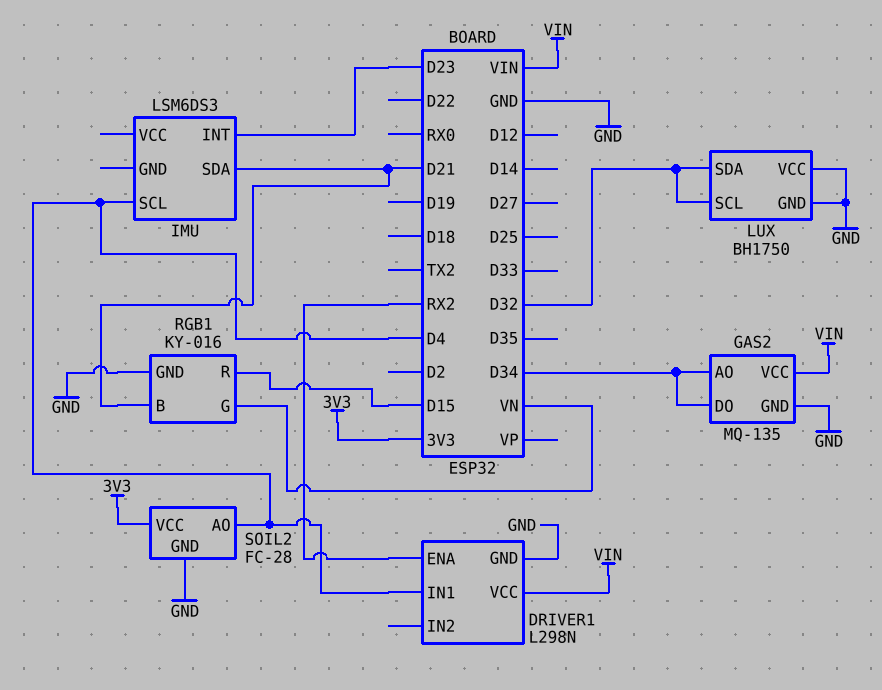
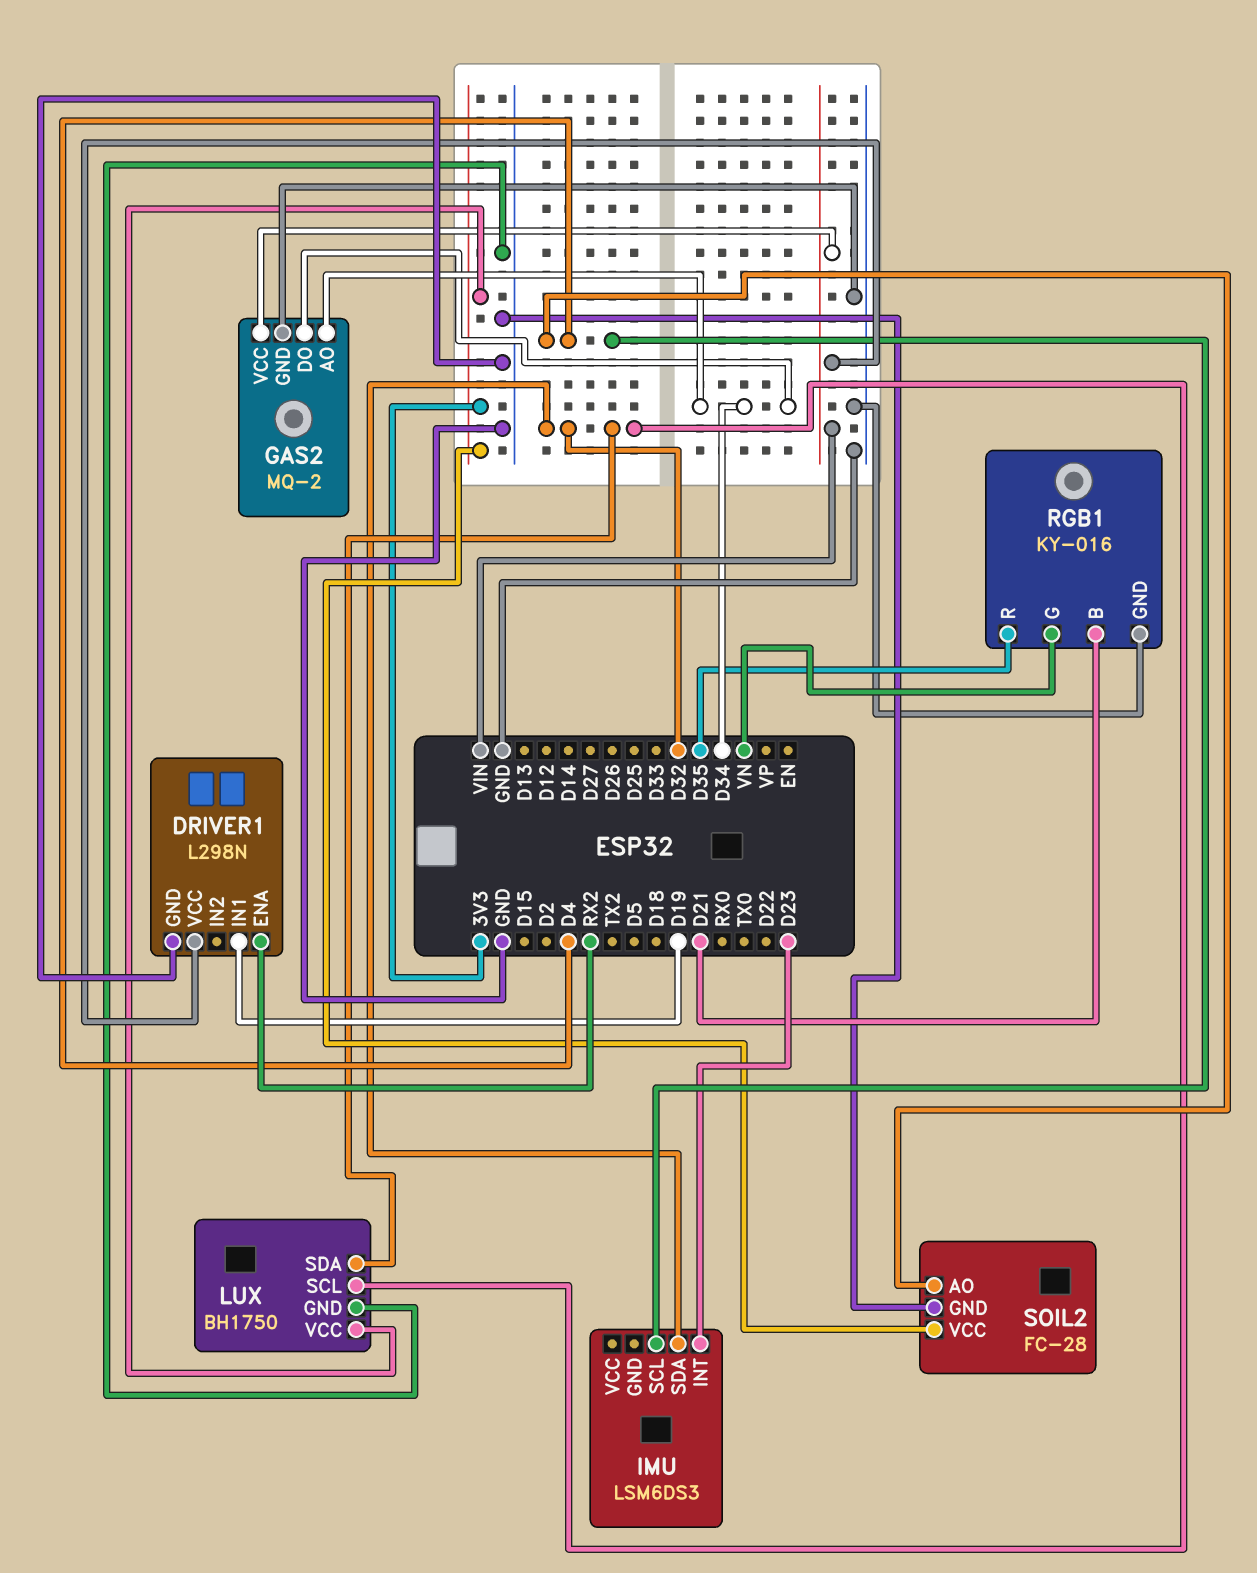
DRIVER1 pin IN1: D4 -> D19
GAS2: MQ-135 -> MQ-2
IMU pin SDA: D21 -> D32
LUX pin VCC: GND -> 3V3
RGB1 pin R: D15 -> D35

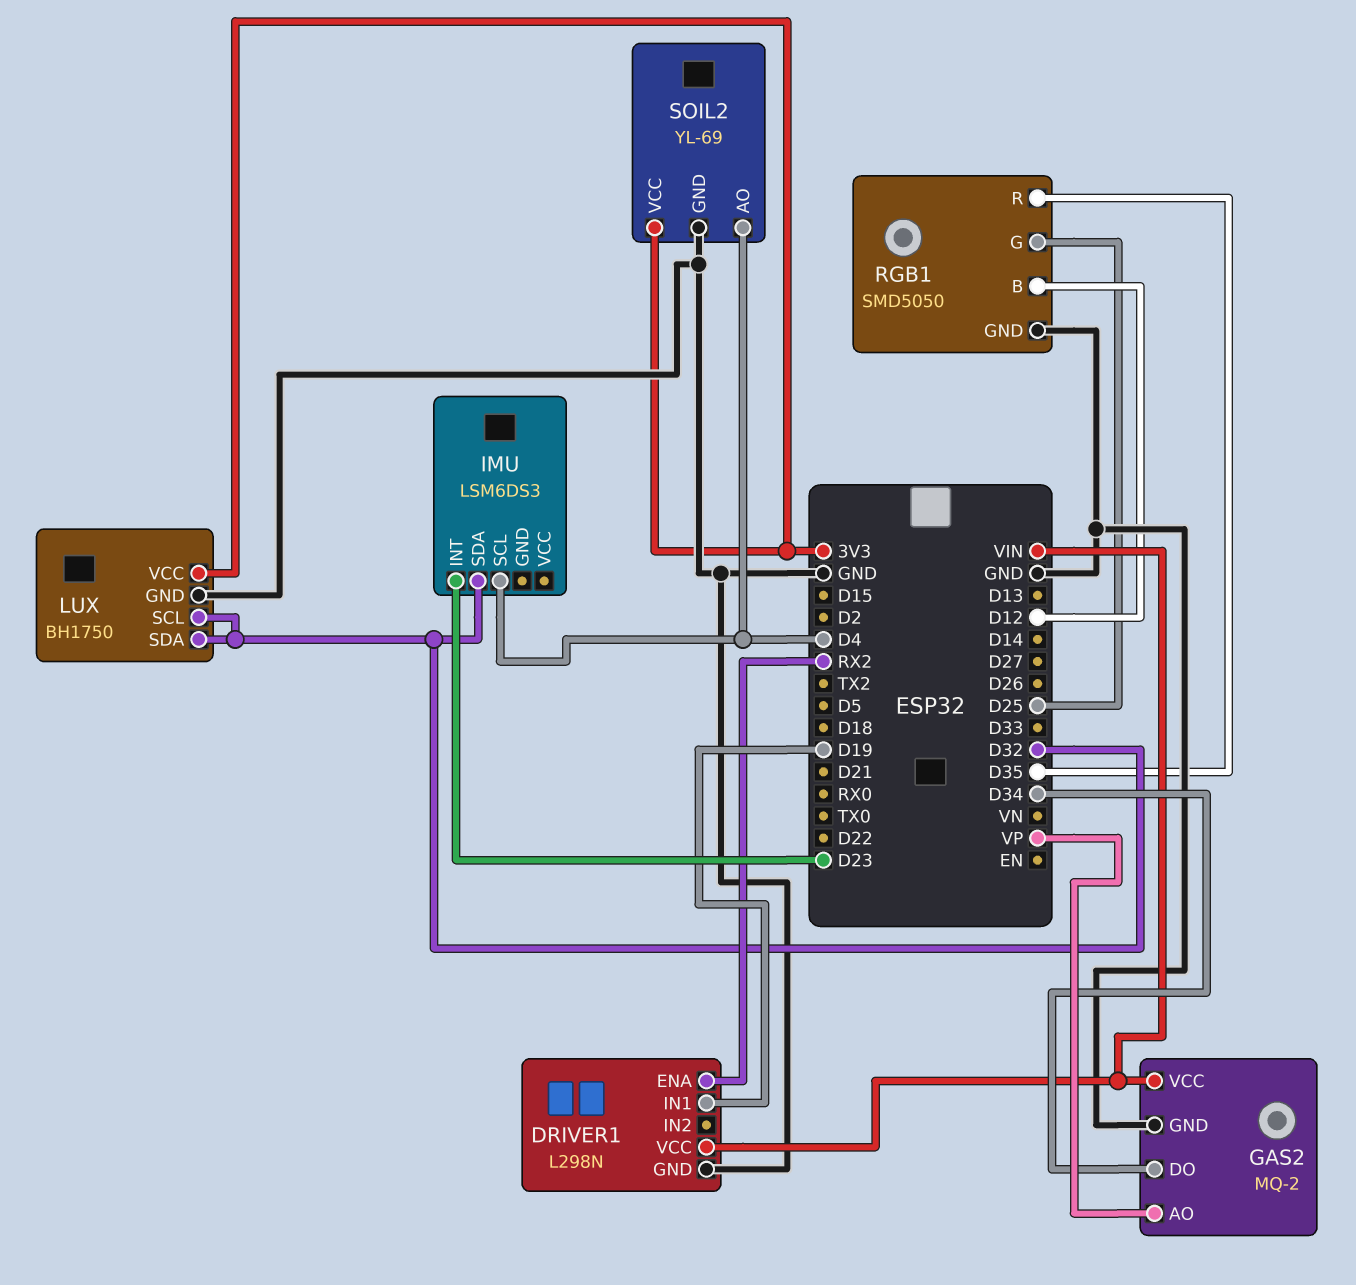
GAS2 pin AO: D34 -> VP
RGB1: KY-016 -> SMD5050
RGB1 pin B: D21 -> D12
RGB1 pin G: VN -> D25
SOIL2: FC-28 -> YL-69

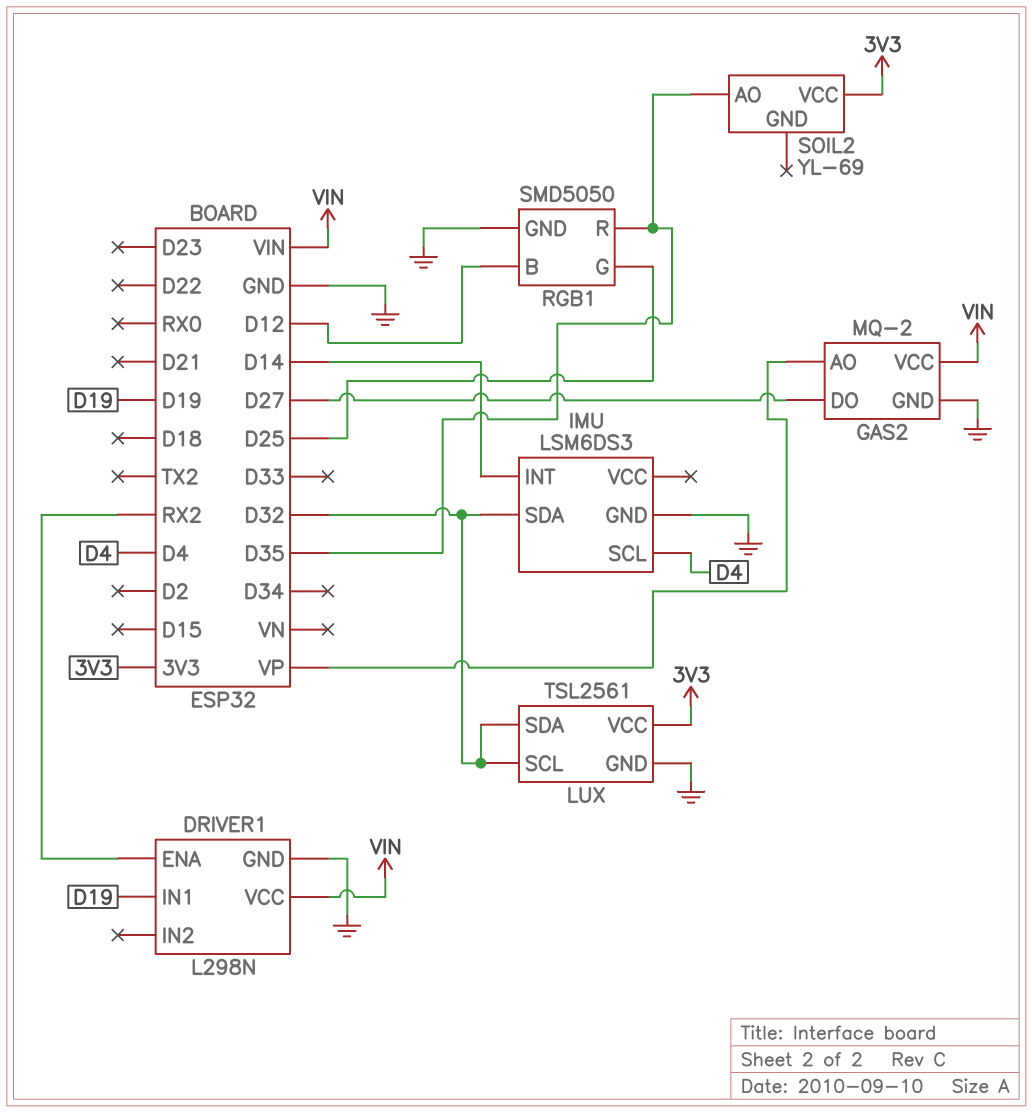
GAS2 pin DO: D34 -> D27
IMU pin GND: none -> GND
IMU pin INT: D23 -> D14
LUX: BH1750 -> TSL2561
SOIL2 pin AO: D4 -> D35
SOIL2 pin GND: GND -> none

